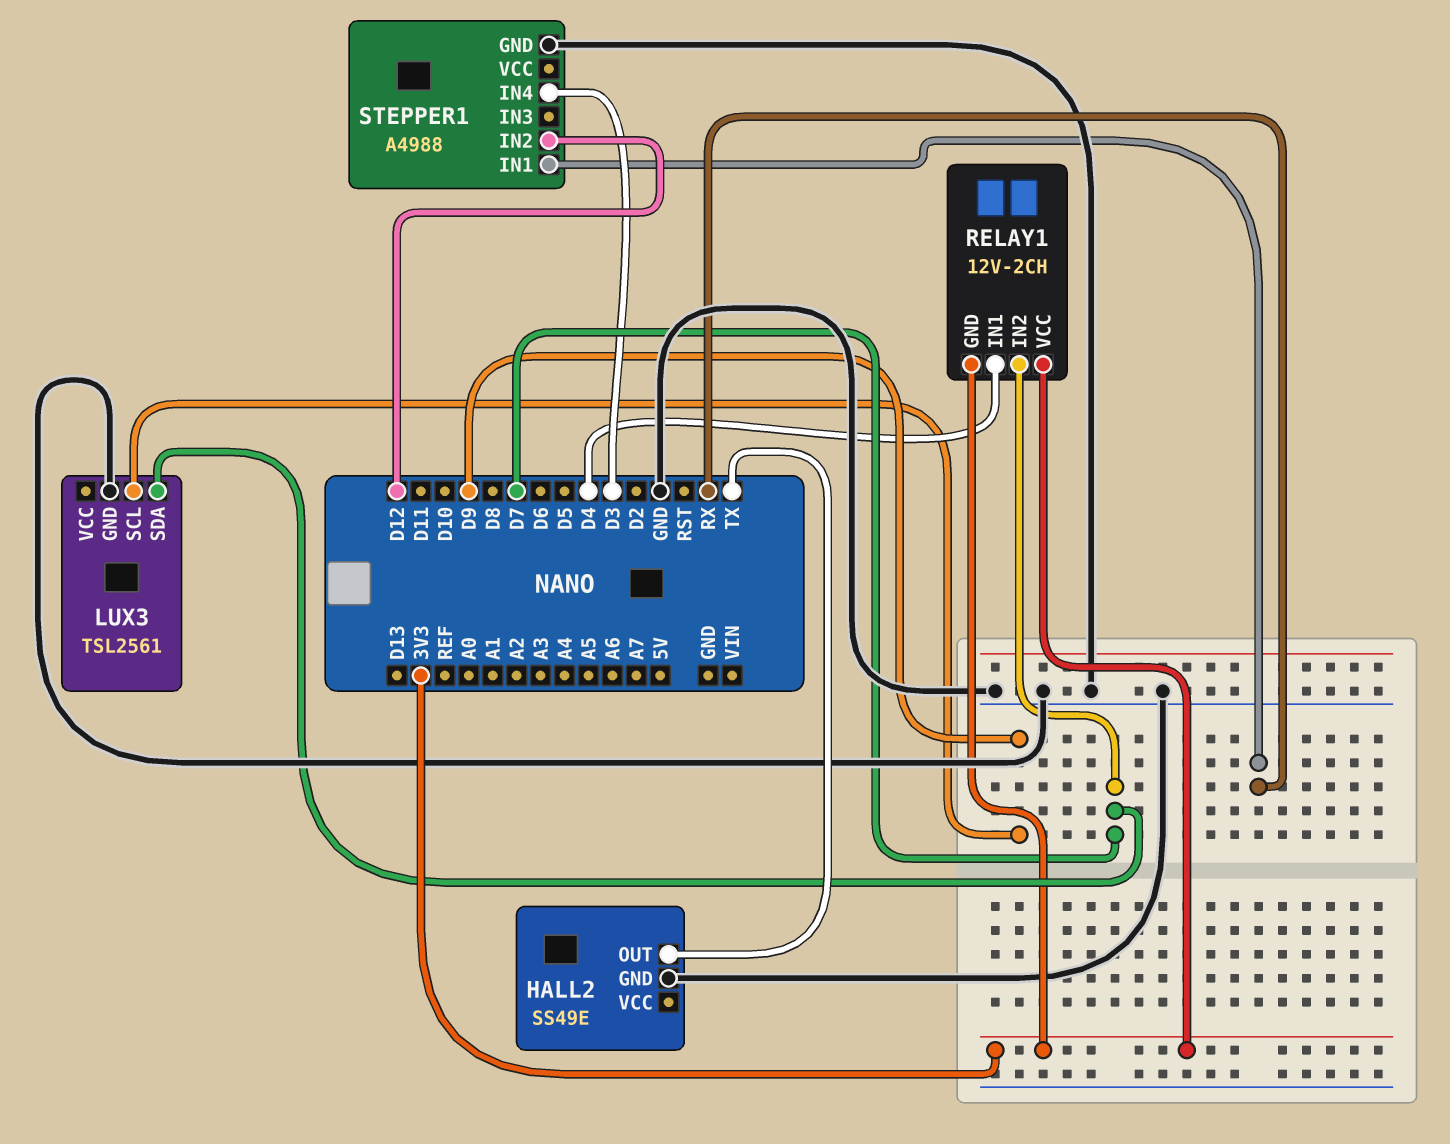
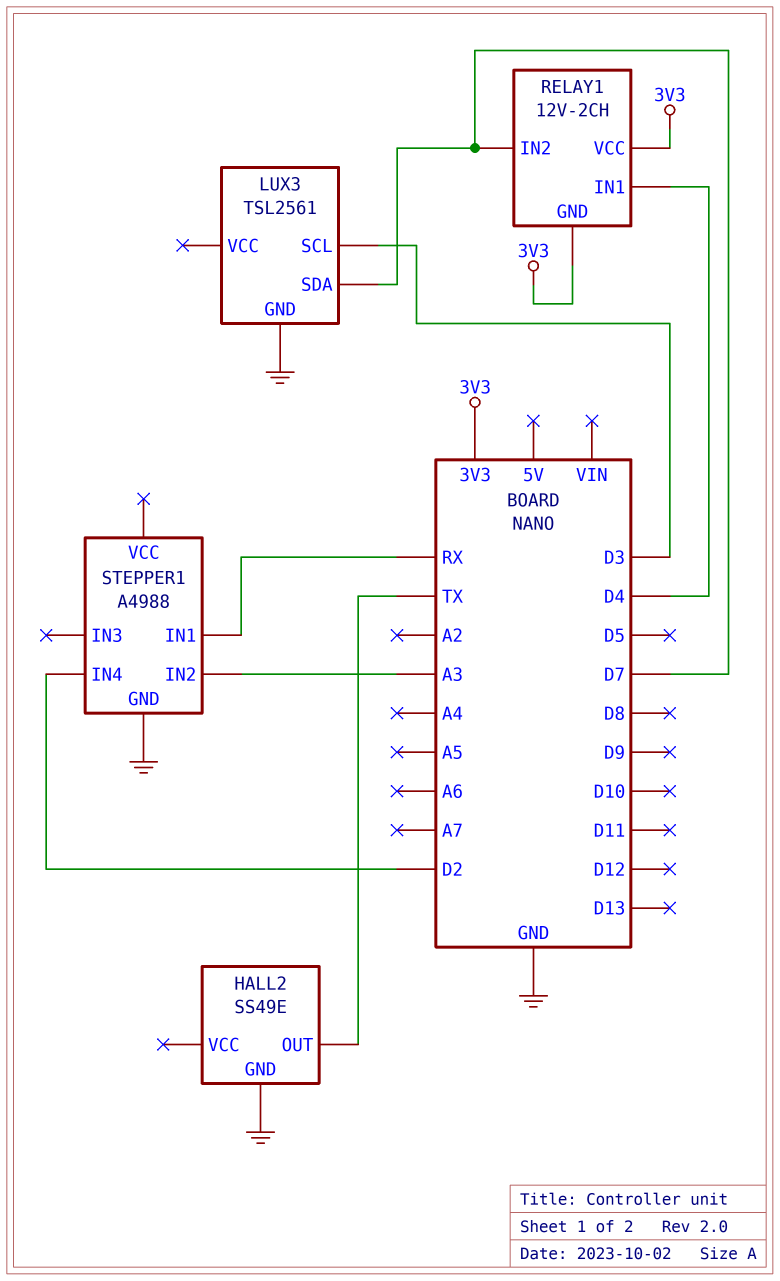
LUX3 pin SCL: D9 -> D3
STEPPER1 pin IN2: D12 -> A3
STEPPER1 pin IN4: D3 -> D2

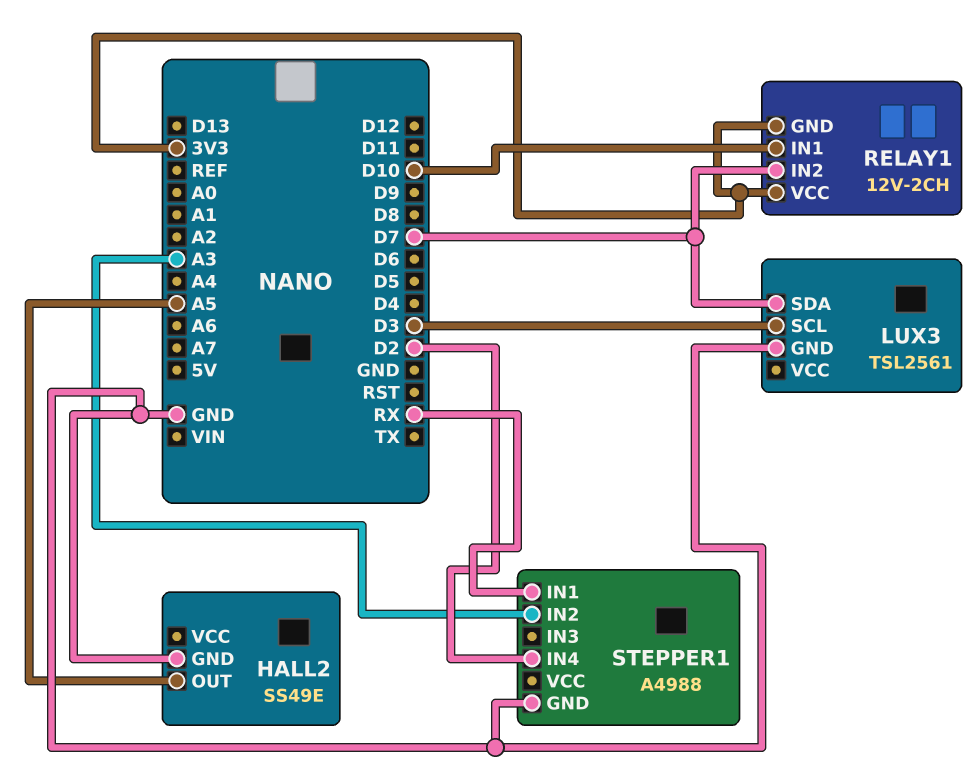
HALL2 pin OUT: TX -> A5
RELAY1 pin IN1: D4 -> D10

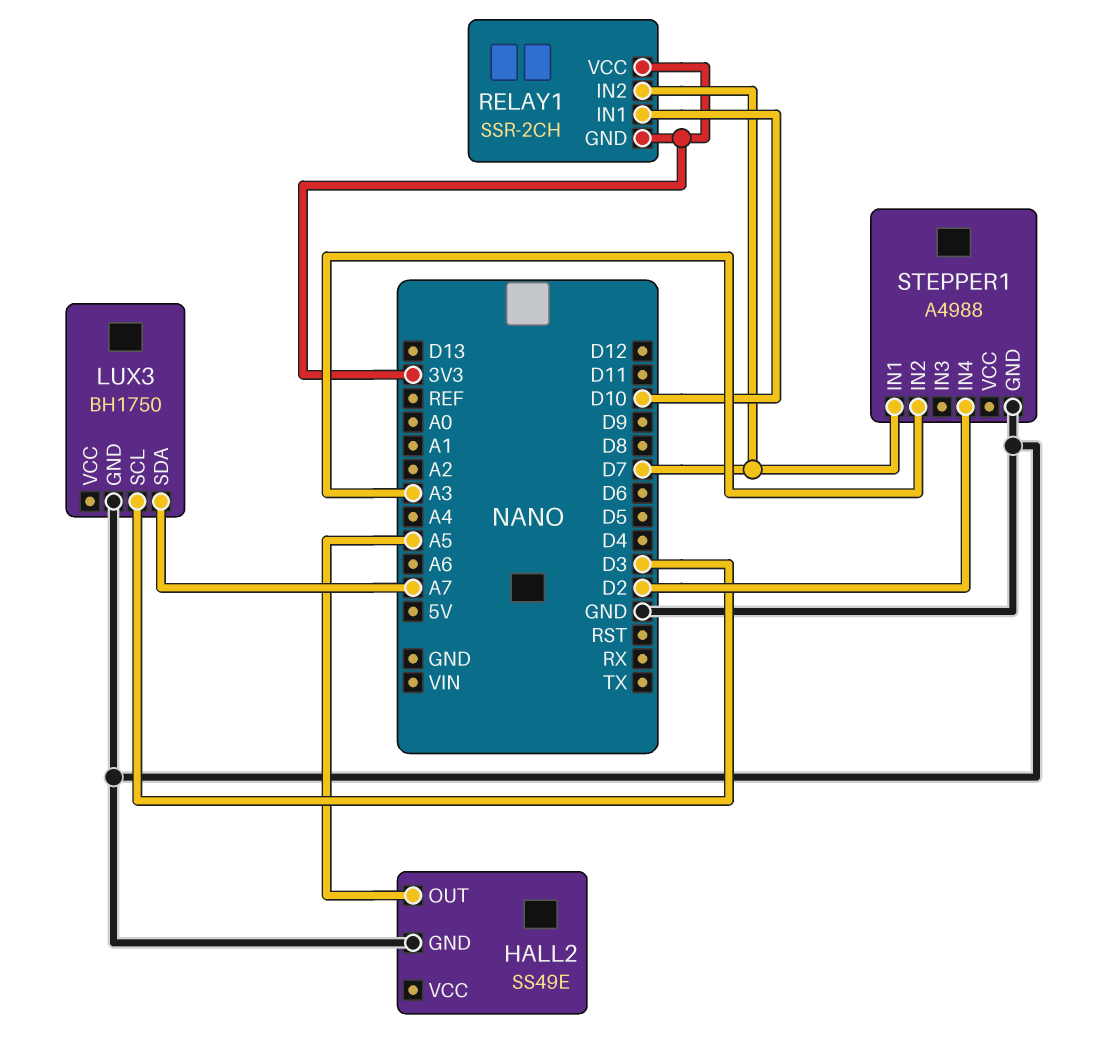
LUX3: TSL2561 -> BH1750
LUX3 pin SDA: D7 -> A7
RELAY1: 12V-2CH -> SSR-2CH
STEPPER1 pin IN1: RX -> D7

